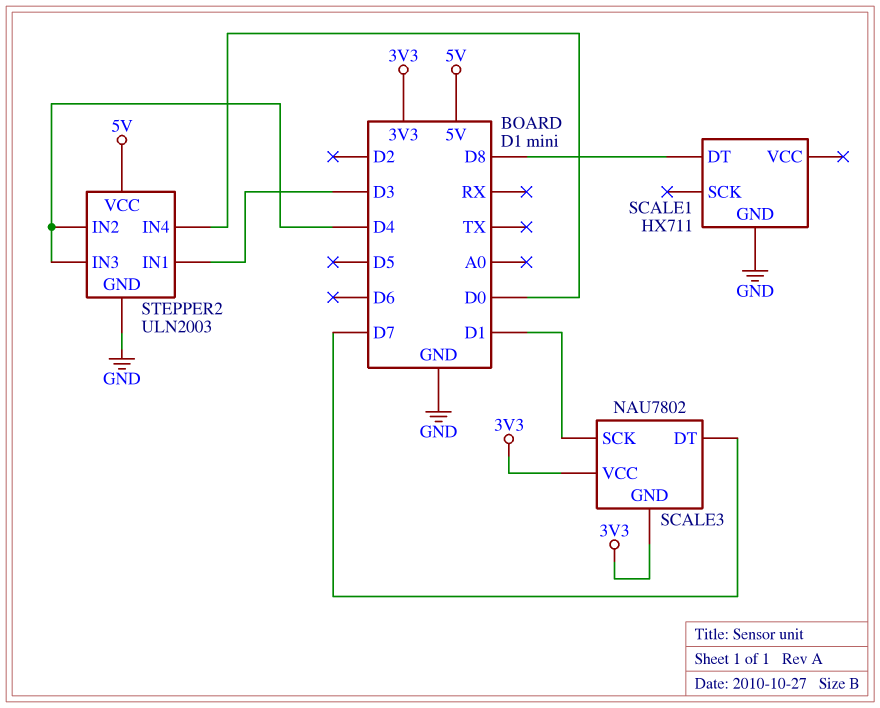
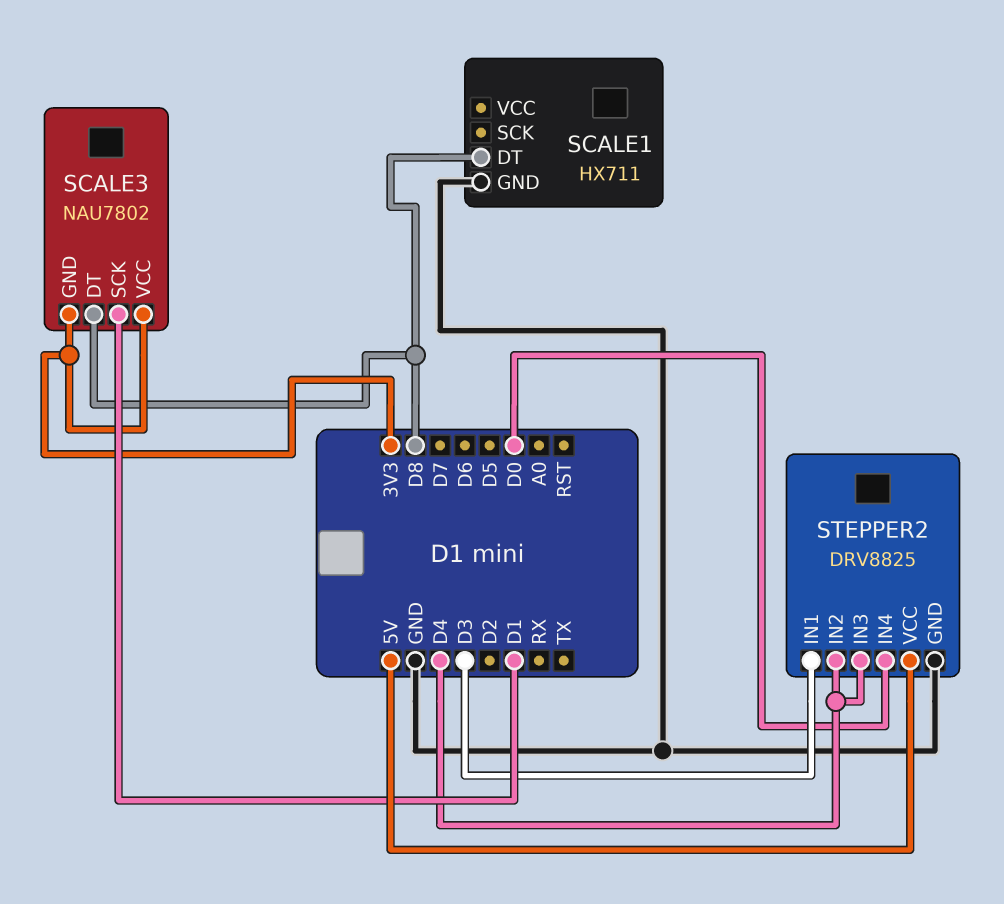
SCALE3 pin DT: D7 -> D8
STEPPER2: ULN2003 -> DRV8825

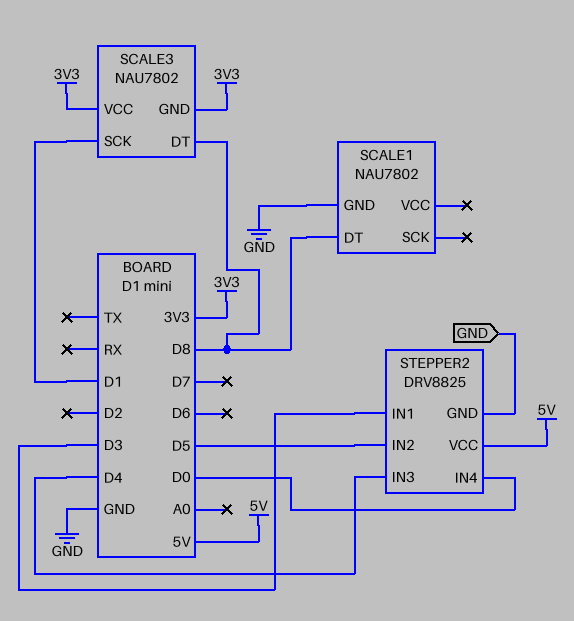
SCALE1: HX711 -> NAU7802
STEPPER2 pin IN2: D4 -> D5

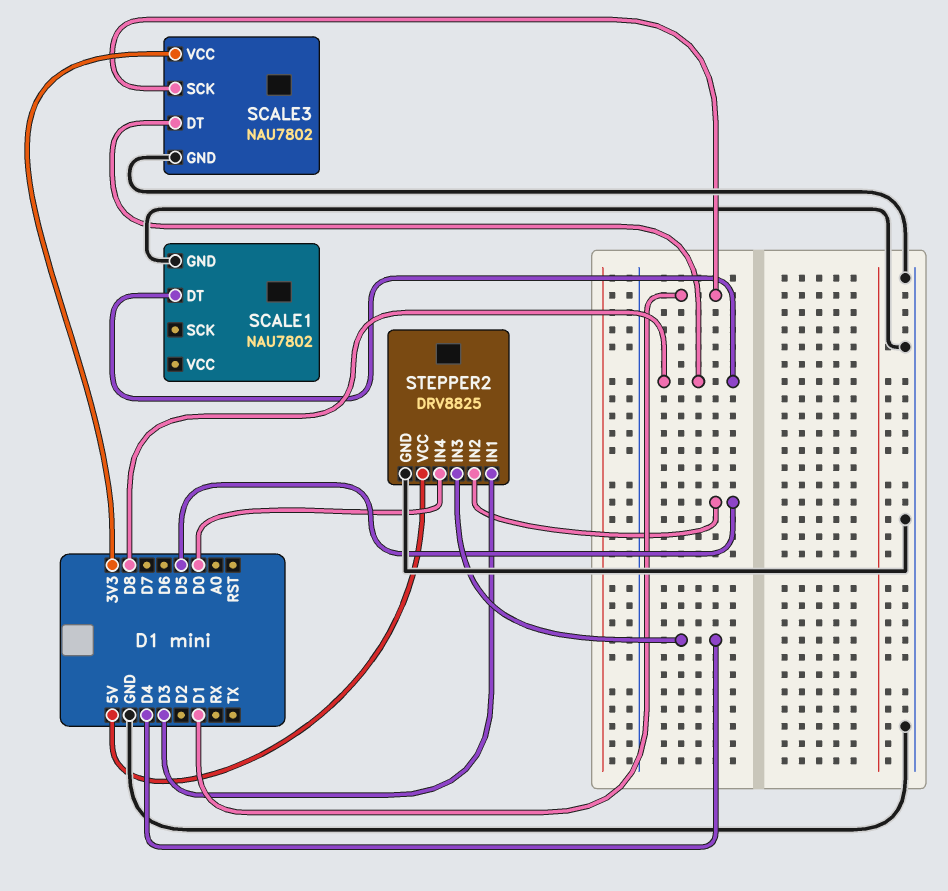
SCALE3 pin GND: 3V3 -> GND

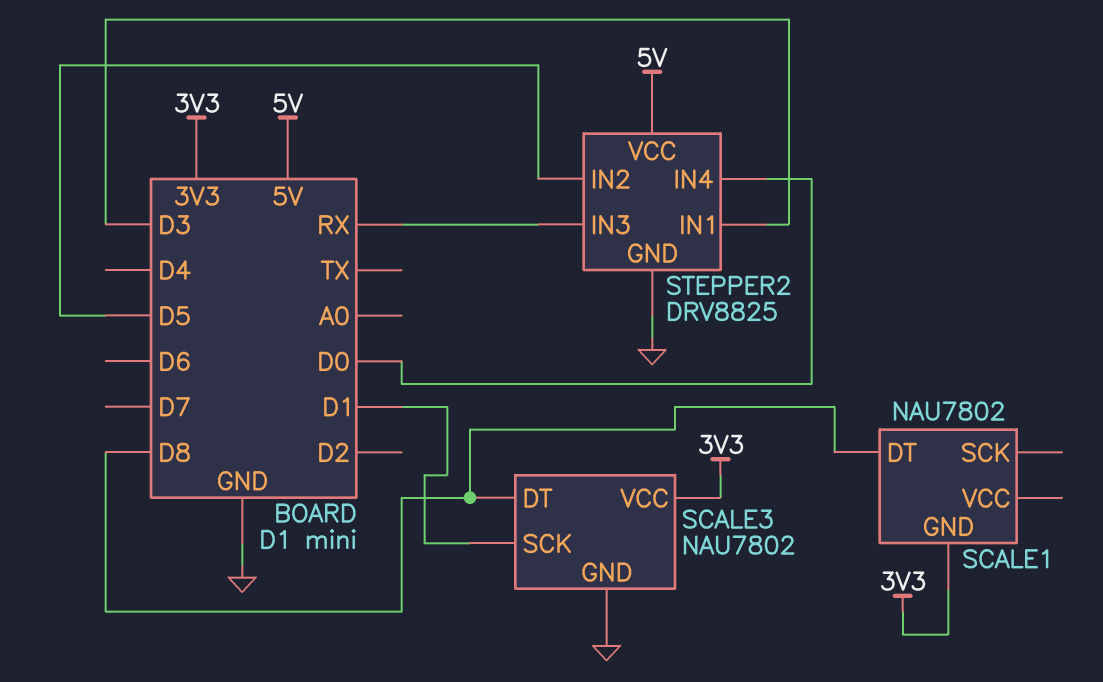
SCALE1 pin GND: GND -> 3V3
STEPPER2 pin IN3: D4 -> RX

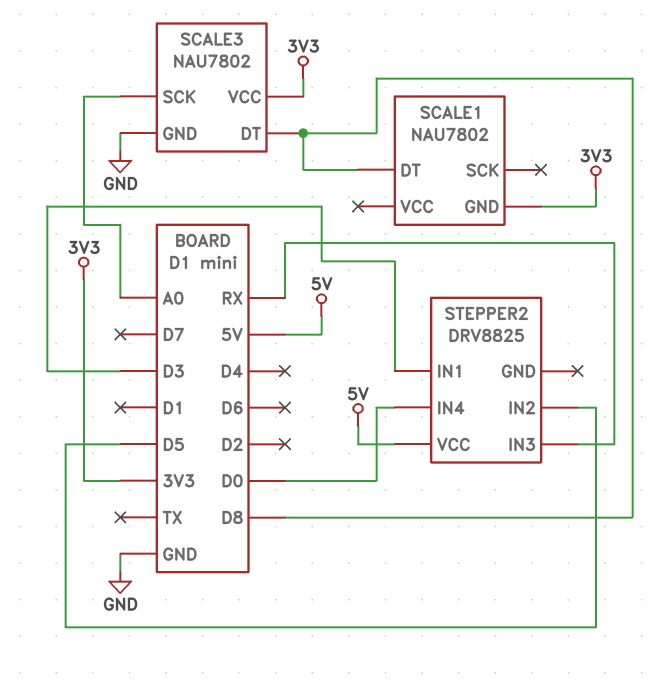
SCALE3 pin SCK: D1 -> A0
STEPPER2 pin GND: GND -> none

